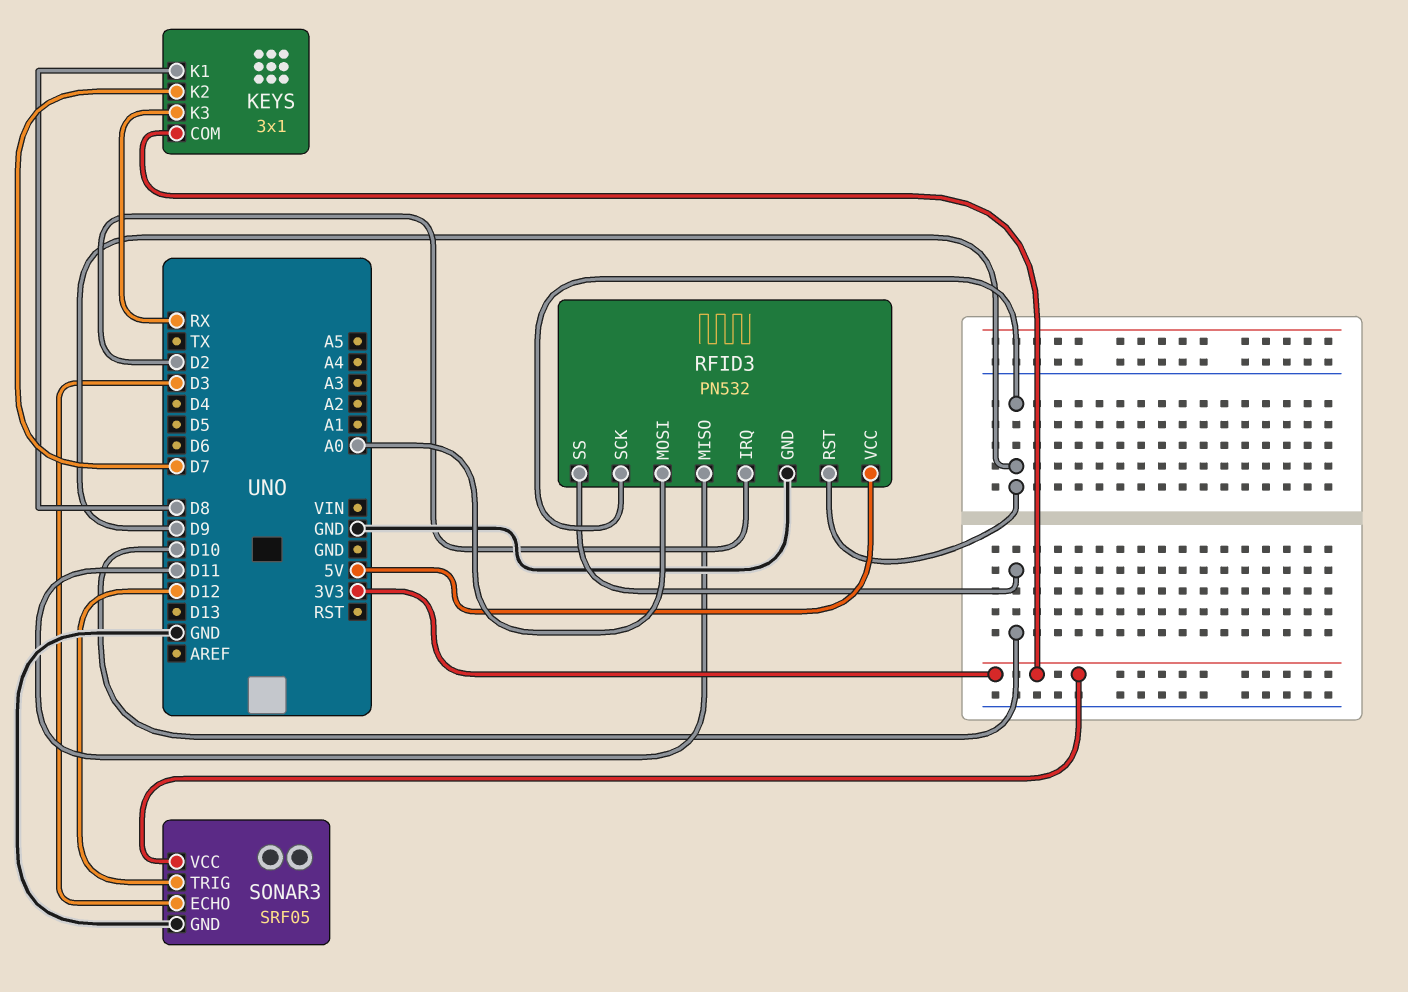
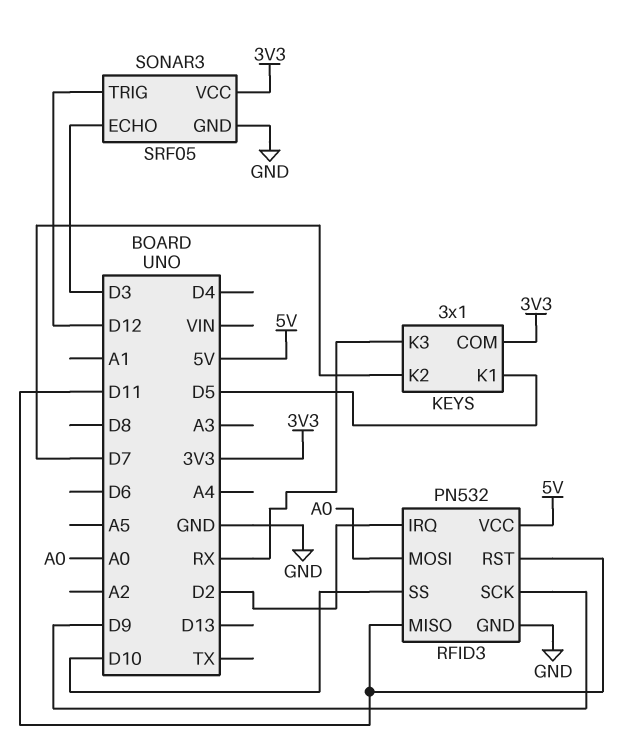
KEYS pin K1: D8 -> D5
RFID3 pin RST: D9 -> D11

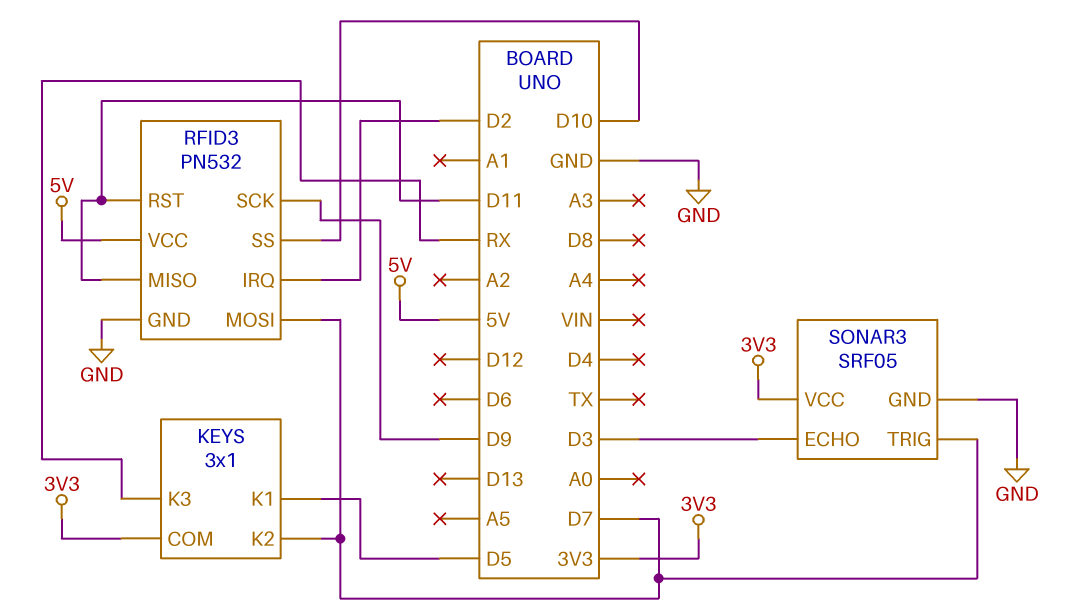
RFID3 pin MOSI: A0 -> D7
SONAR3 pin TRIG: D12 -> D7

